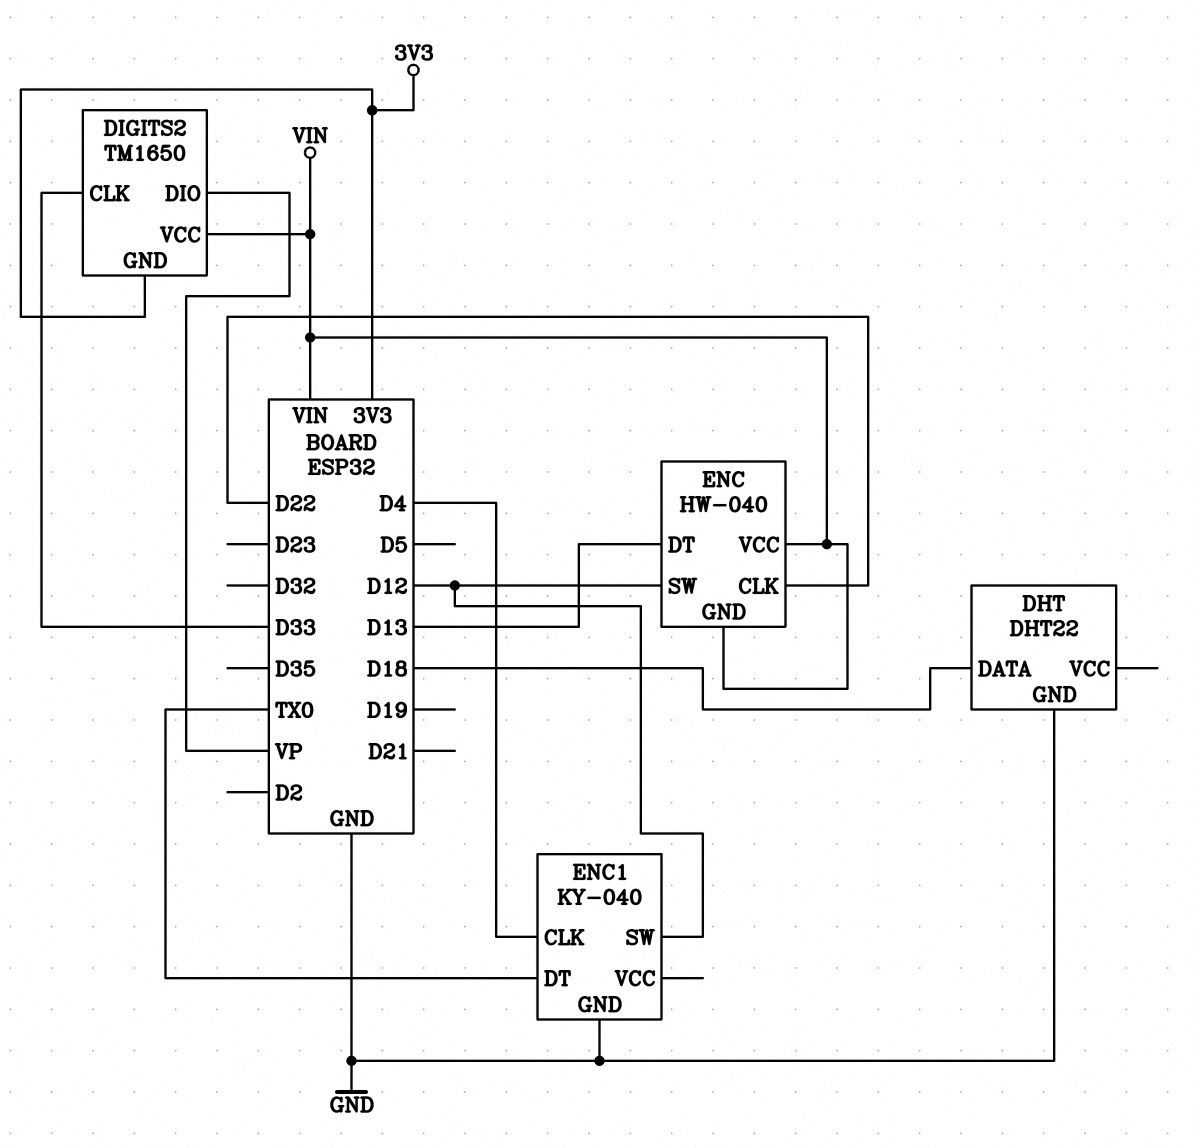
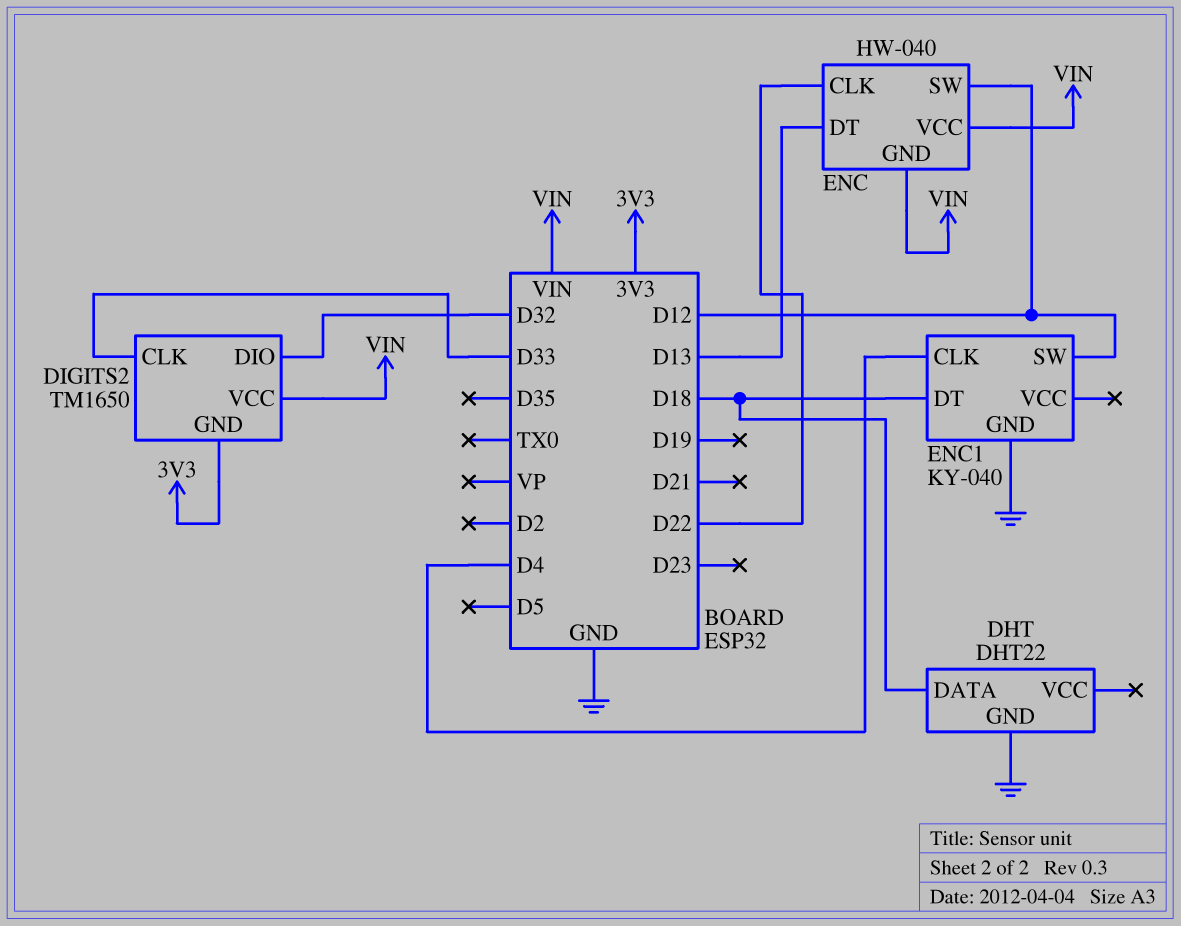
DIGITS2 pin DIO: VP -> D32
ENC1 pin DT: TX0 -> D18

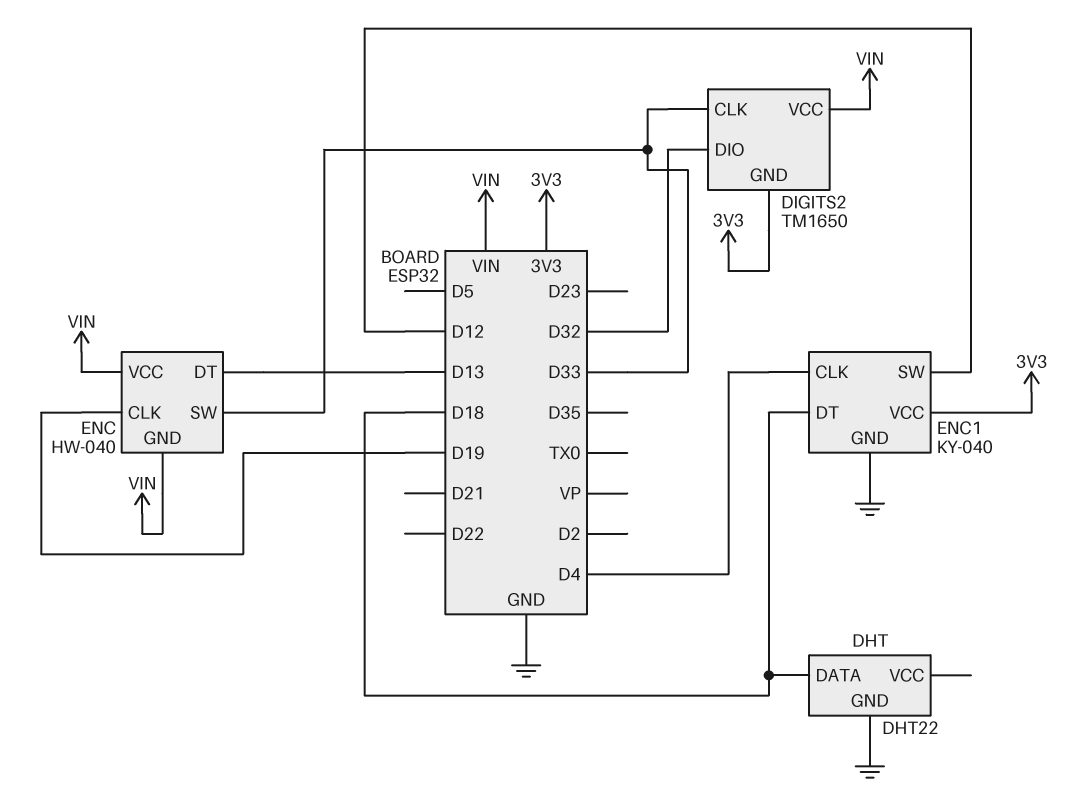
ENC pin CLK: D22 -> D19
ENC pin SW: D12 -> D33
ENC1 pin VCC: none -> 3V3

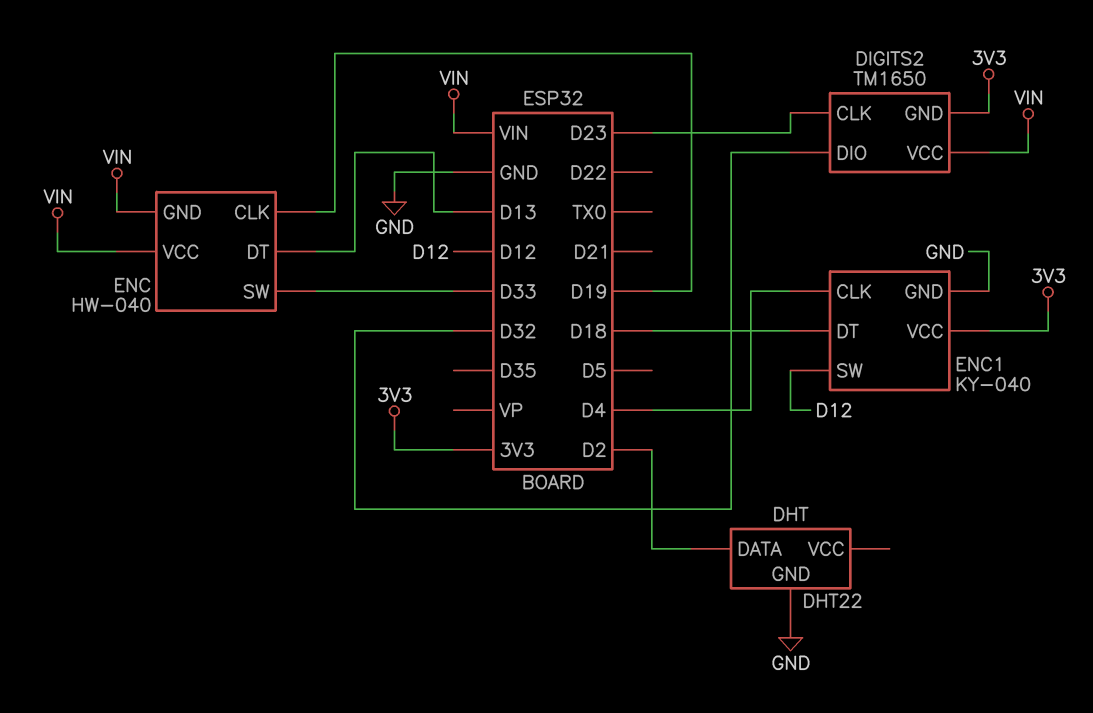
DHT pin DATA: D18 -> D2
DIGITS2 pin CLK: D33 -> D23

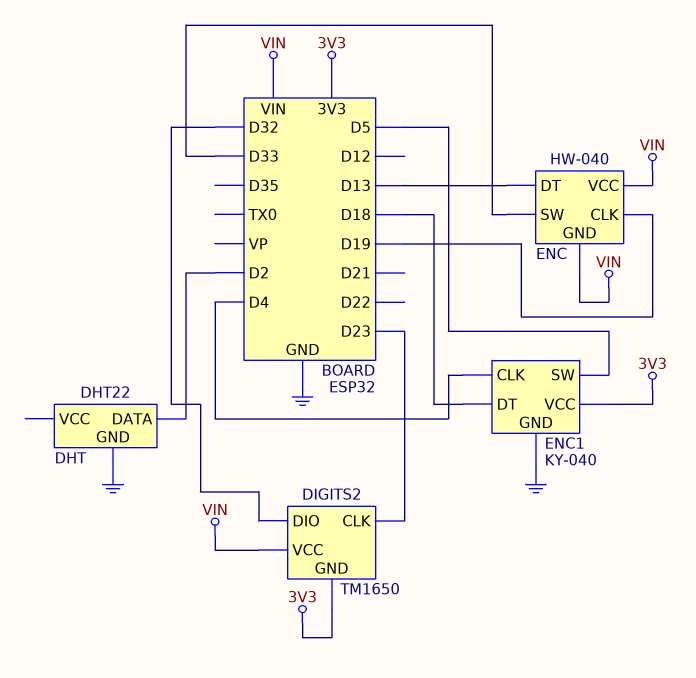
ENC1 pin SW: D12 -> D5

